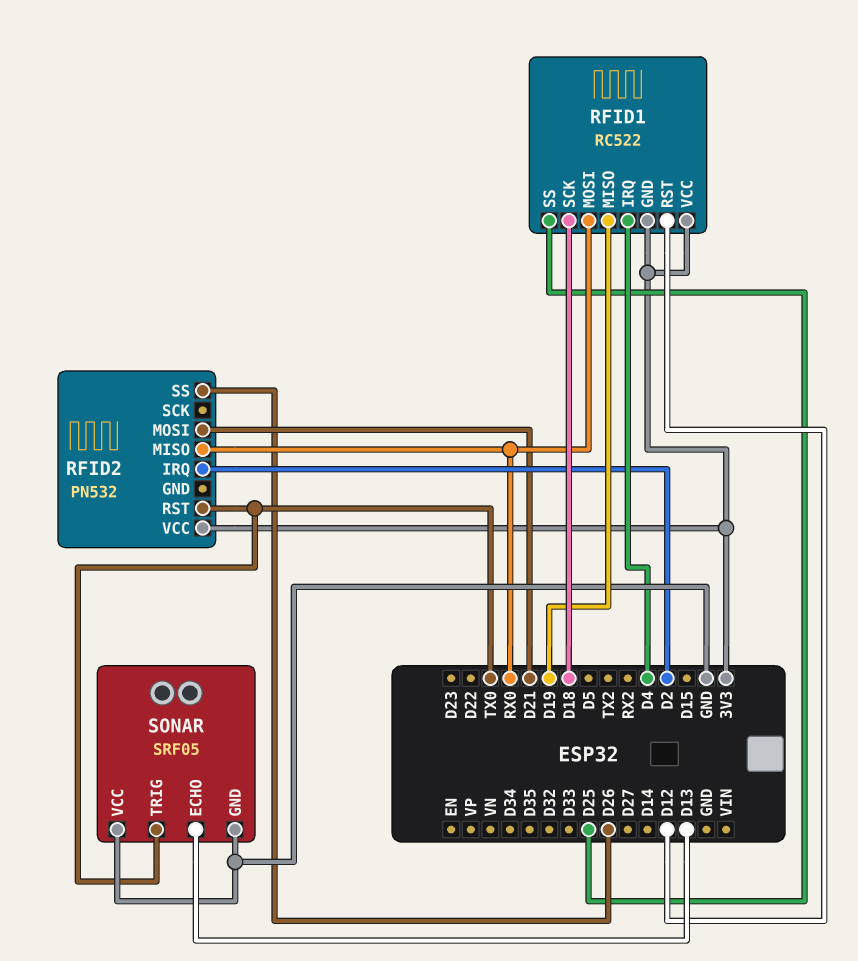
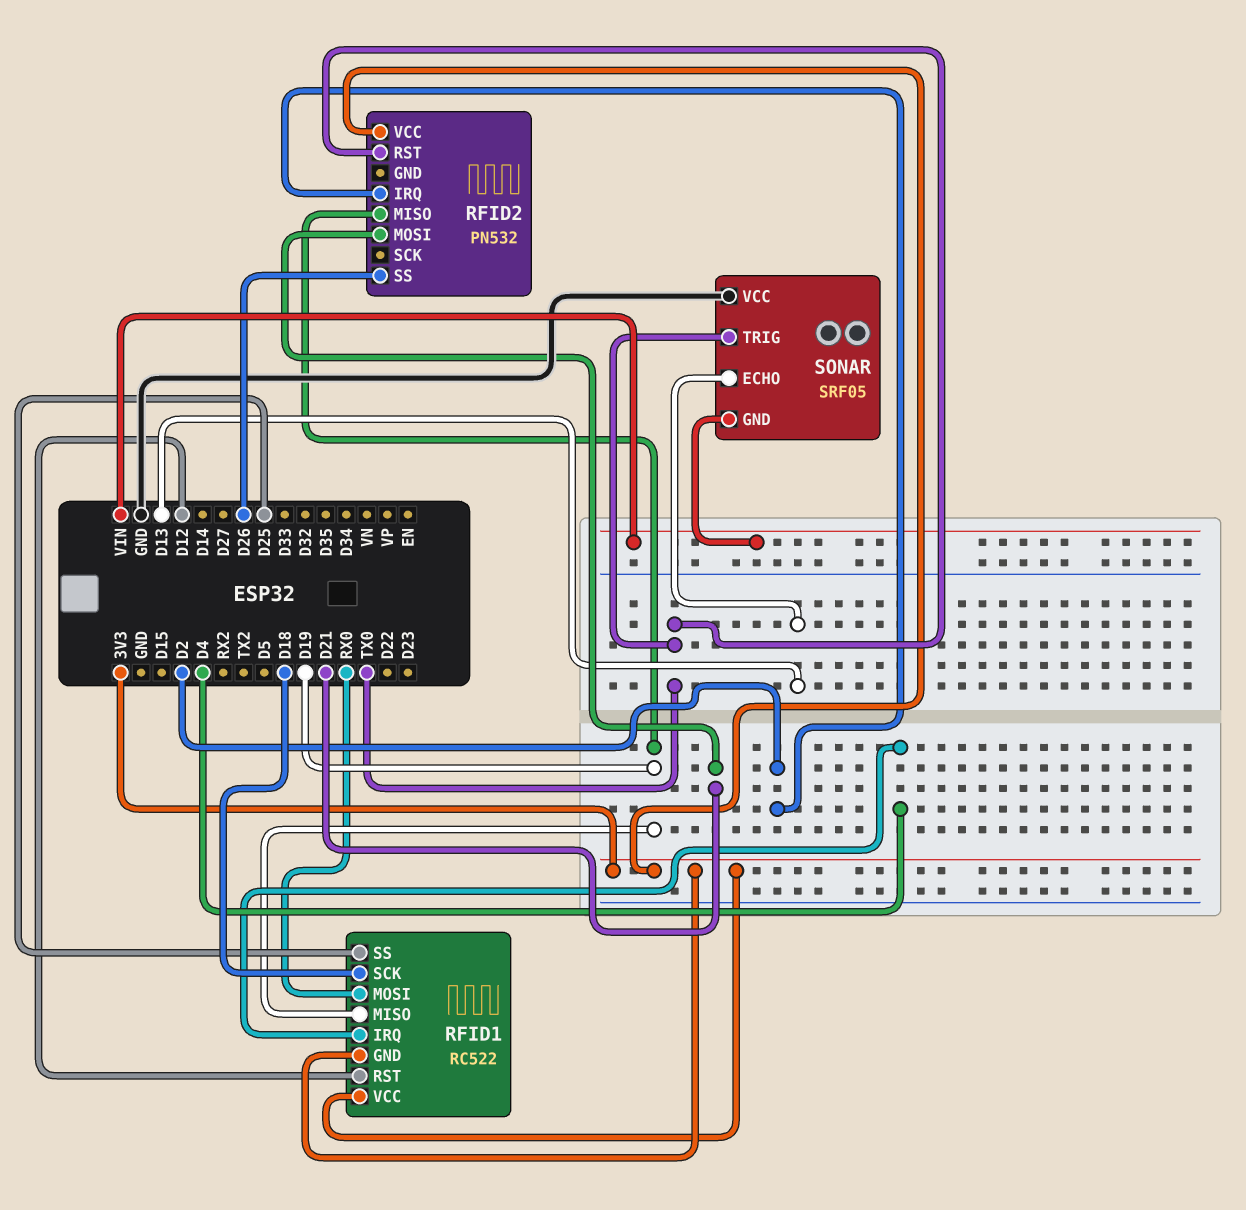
RFID2 pin MISO: RX0 -> D19
SONAR pin GND: GND -> VIN

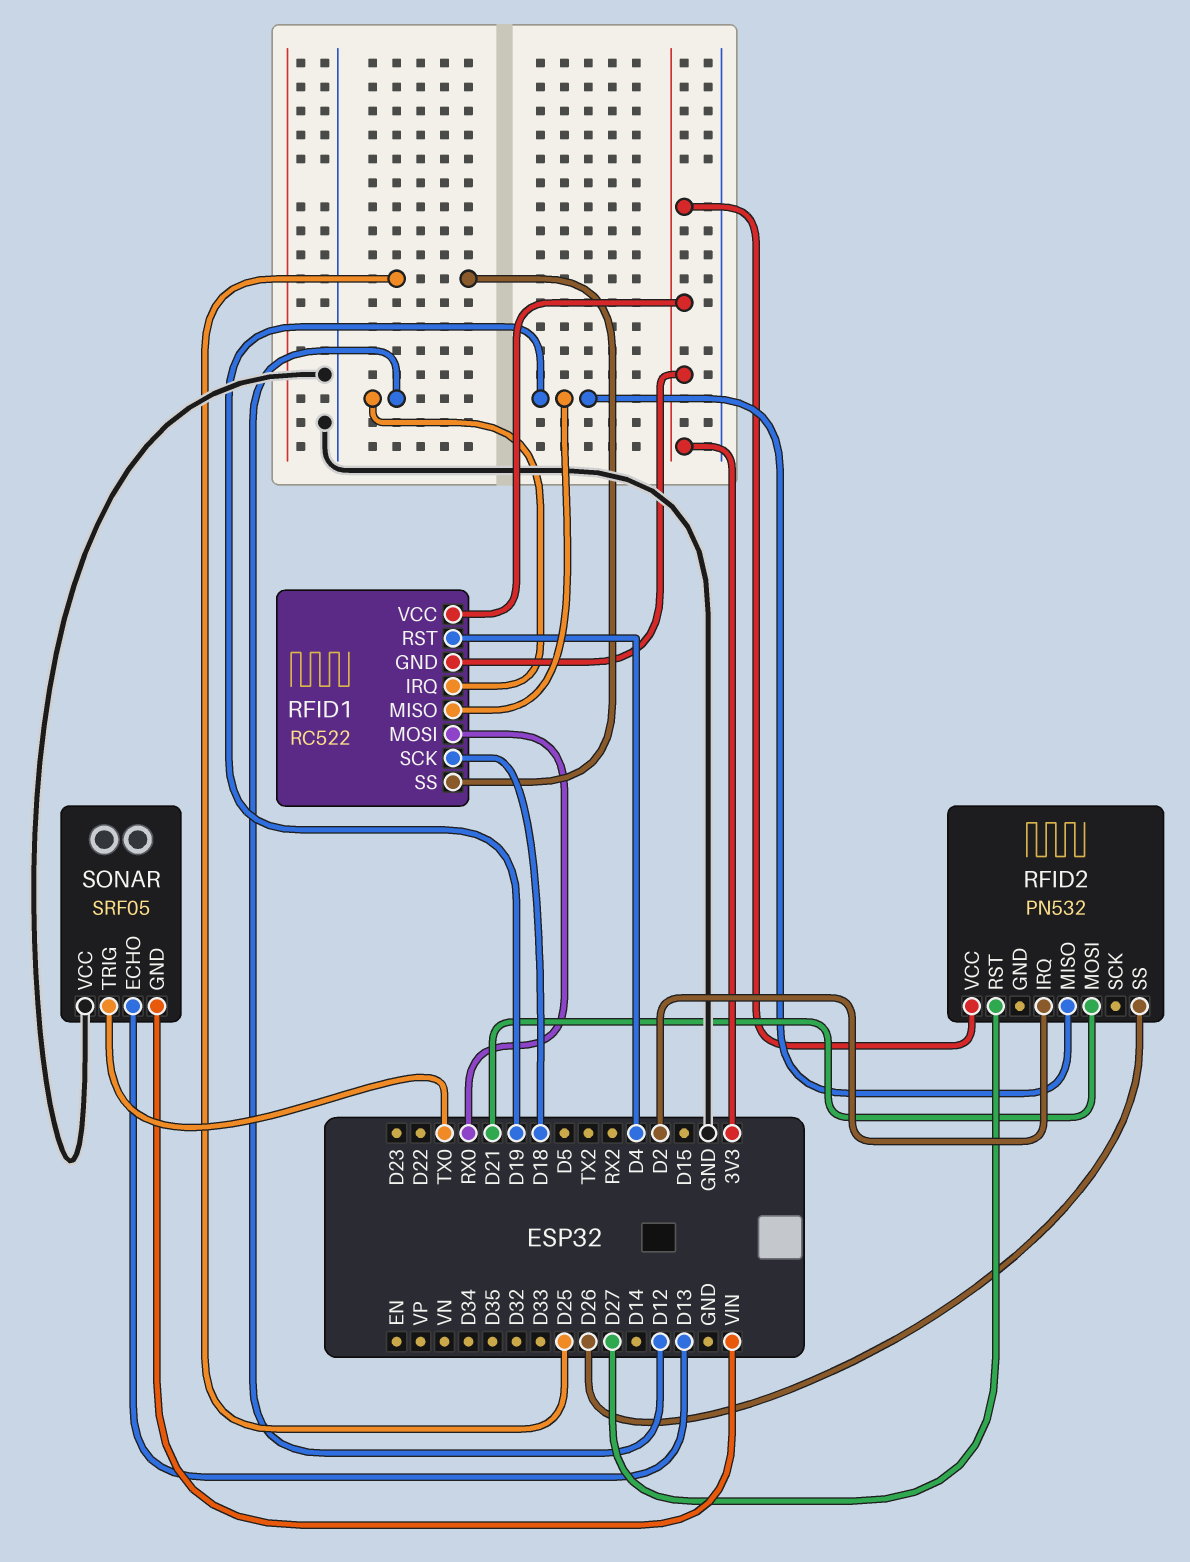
RFID1 pin IRQ: D4 -> D12
RFID1 pin RST: D12 -> D4
RFID2 pin RST: TX0 -> D27

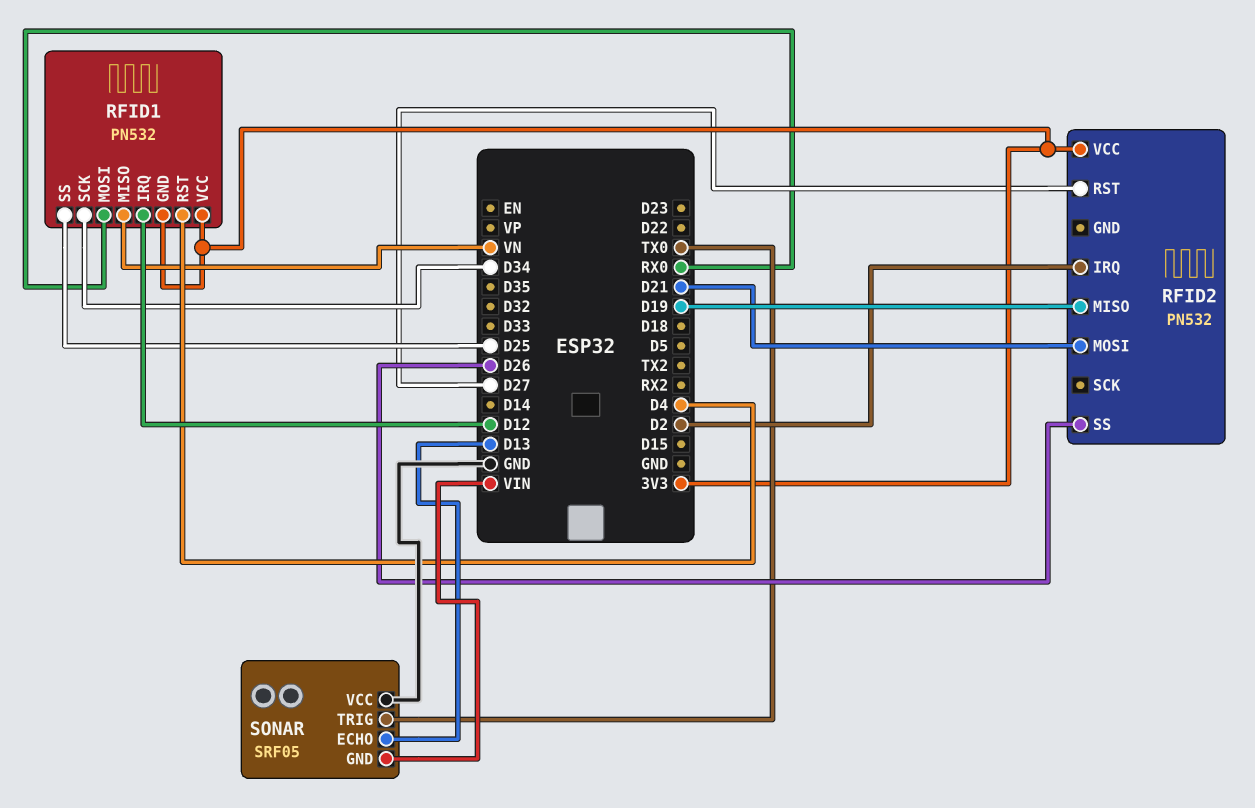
RFID1: RC522 -> PN532
RFID1 pin MISO: D19 -> VN
RFID1 pin SCK: D18 -> D34

